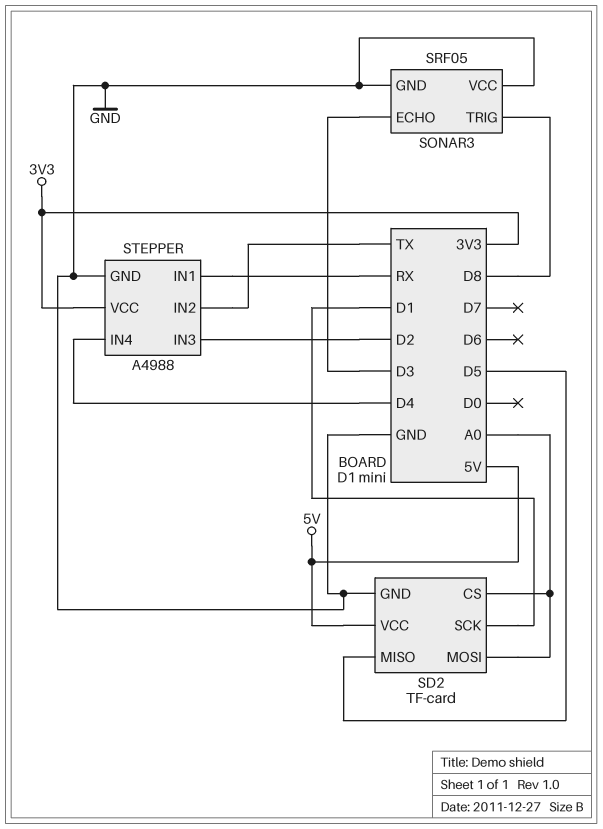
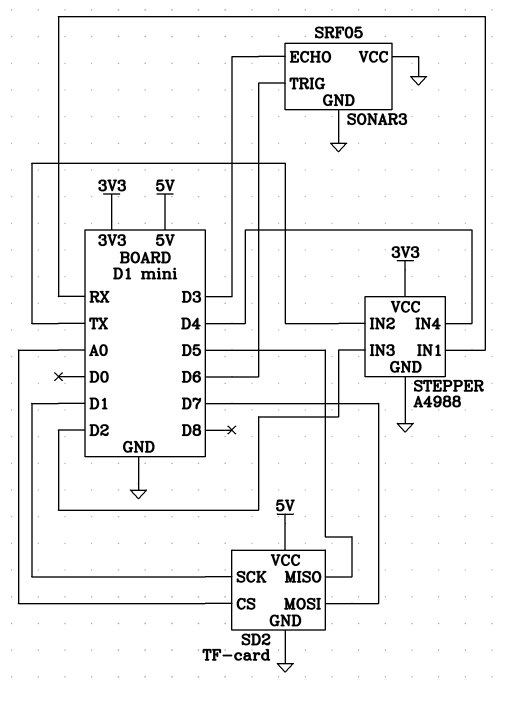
SD2 pin MOSI: A0 -> D7
SONAR3 pin TRIG: D8 -> D6

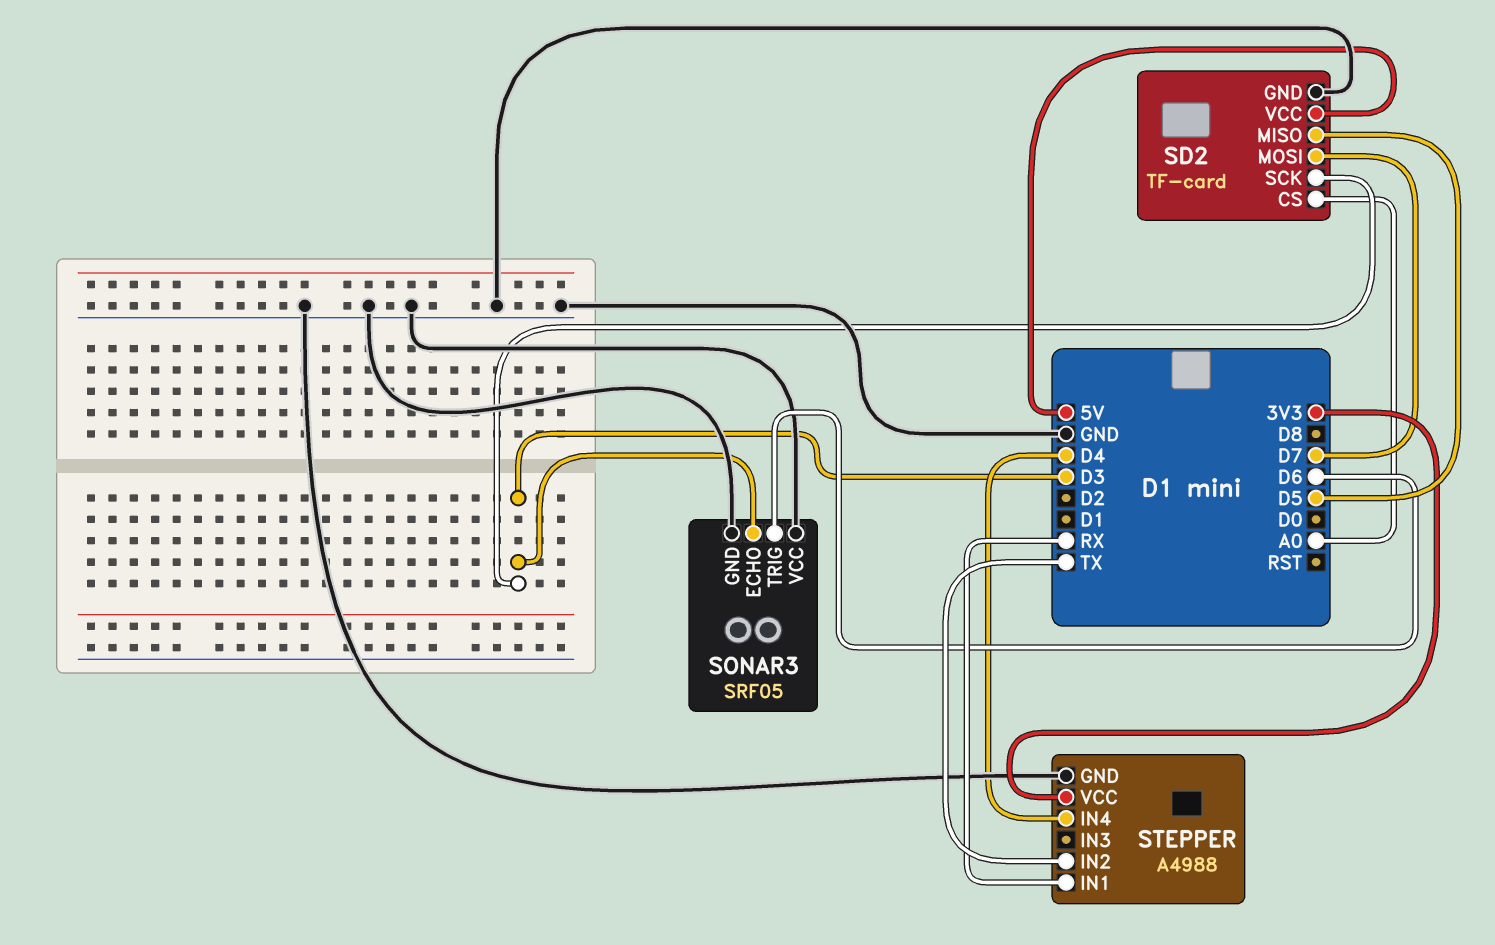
SD2 pin SCK: D1 -> D3
STEPPER pin IN3: D2 -> none

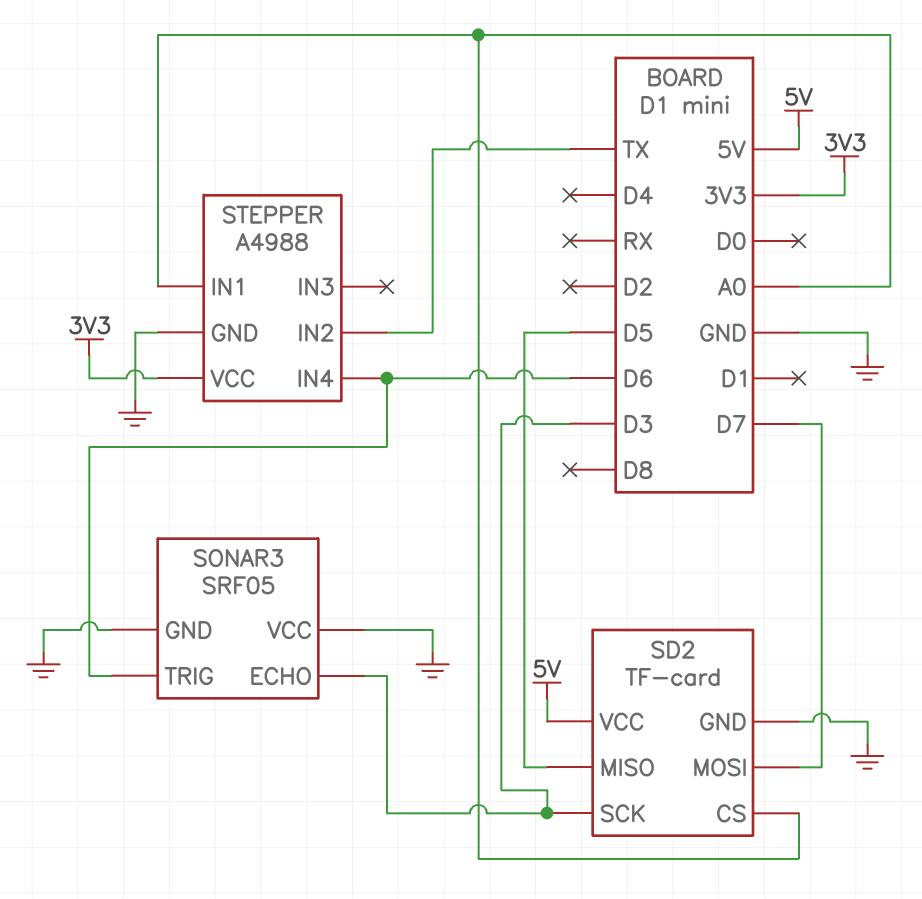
STEPPER pin IN1: RX -> A0
STEPPER pin IN4: D4 -> D6

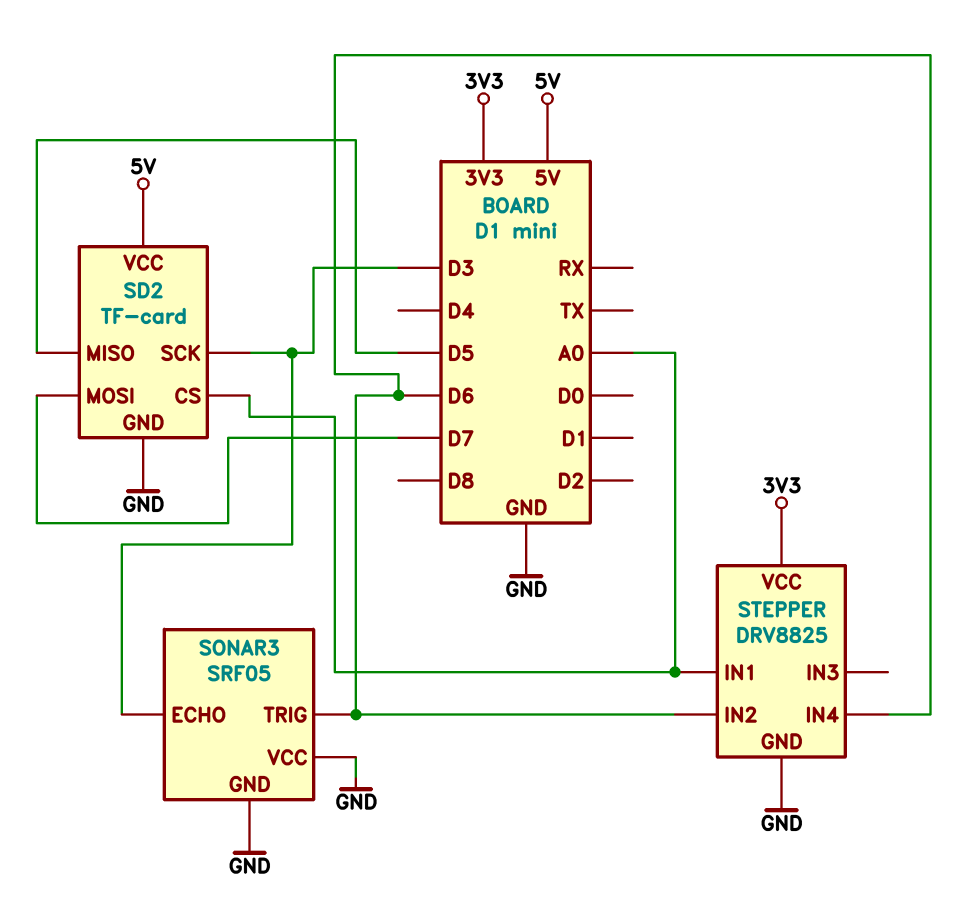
STEPPER: A4988 -> DRV8825
STEPPER pin IN2: TX -> D6

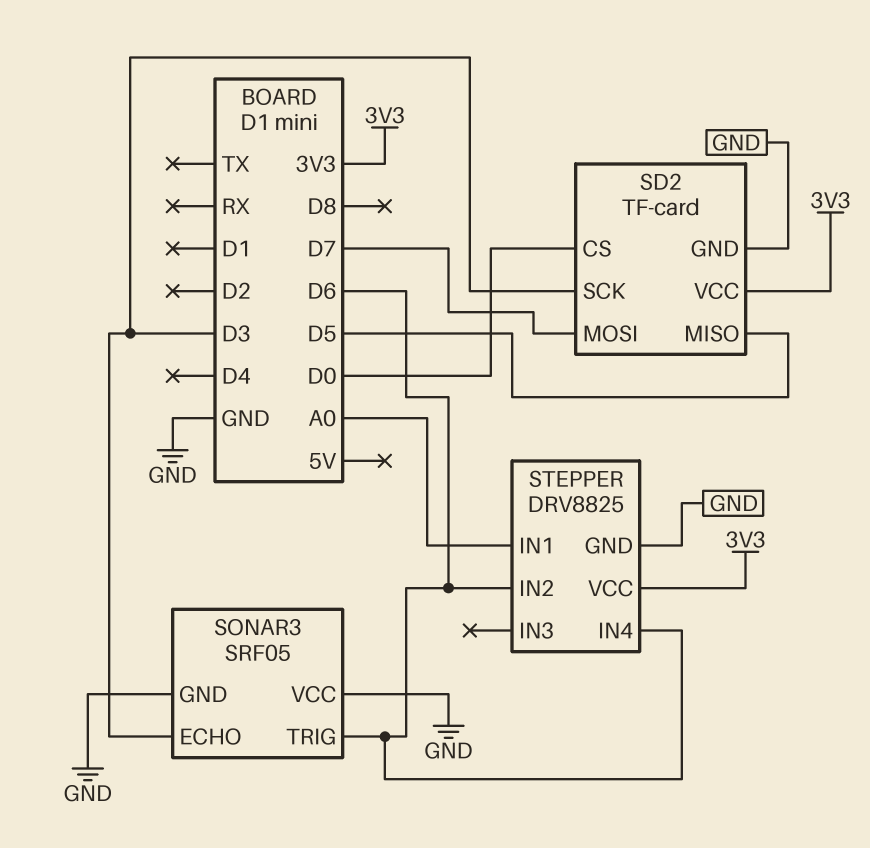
SD2 pin CS: A0 -> D0
SD2 pin VCC: 5V -> 3V3

